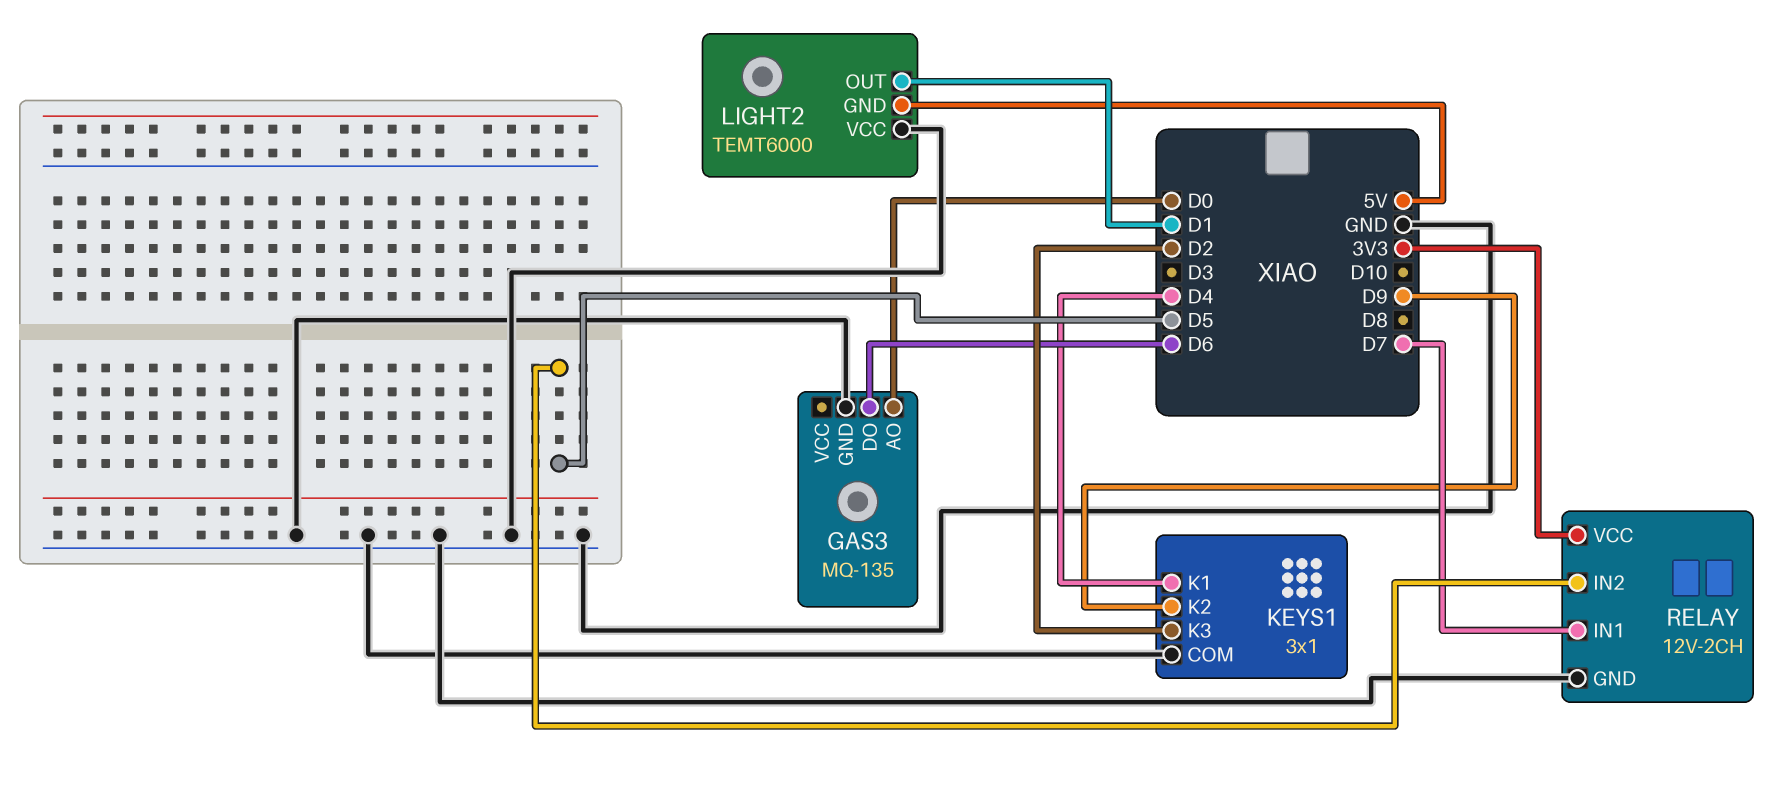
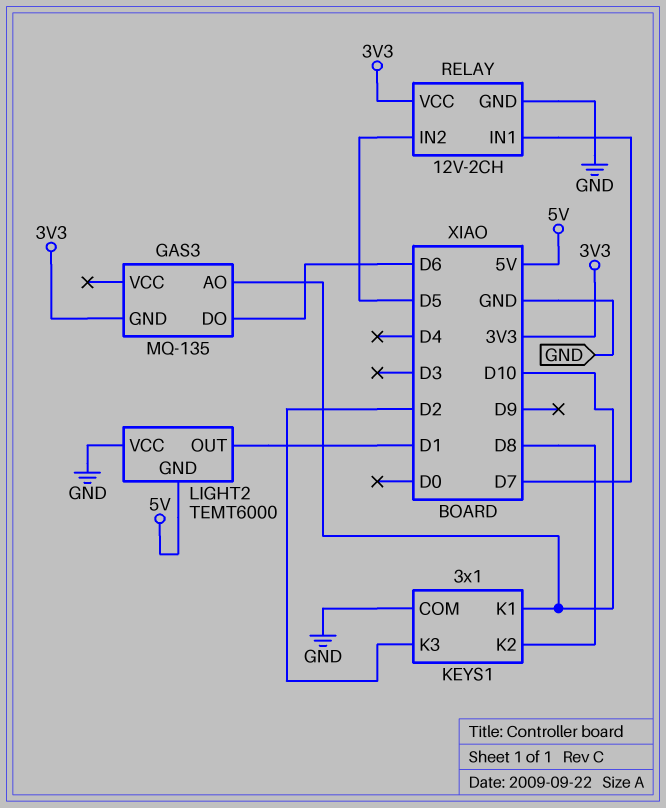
GAS3 pin AO: D0 -> D10
GAS3 pin GND: GND -> 3V3
KEYS1 pin K1: D4 -> D10
KEYS1 pin K2: D9 -> D8

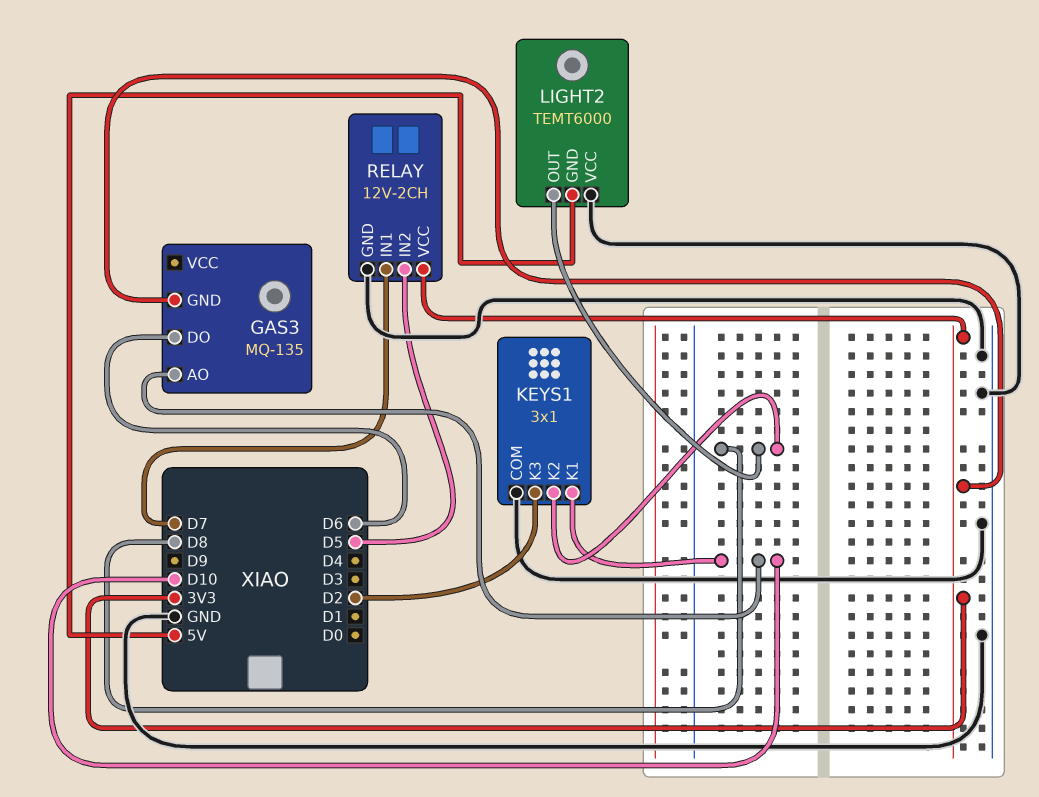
LIGHT2 pin OUT: D1 -> D8

